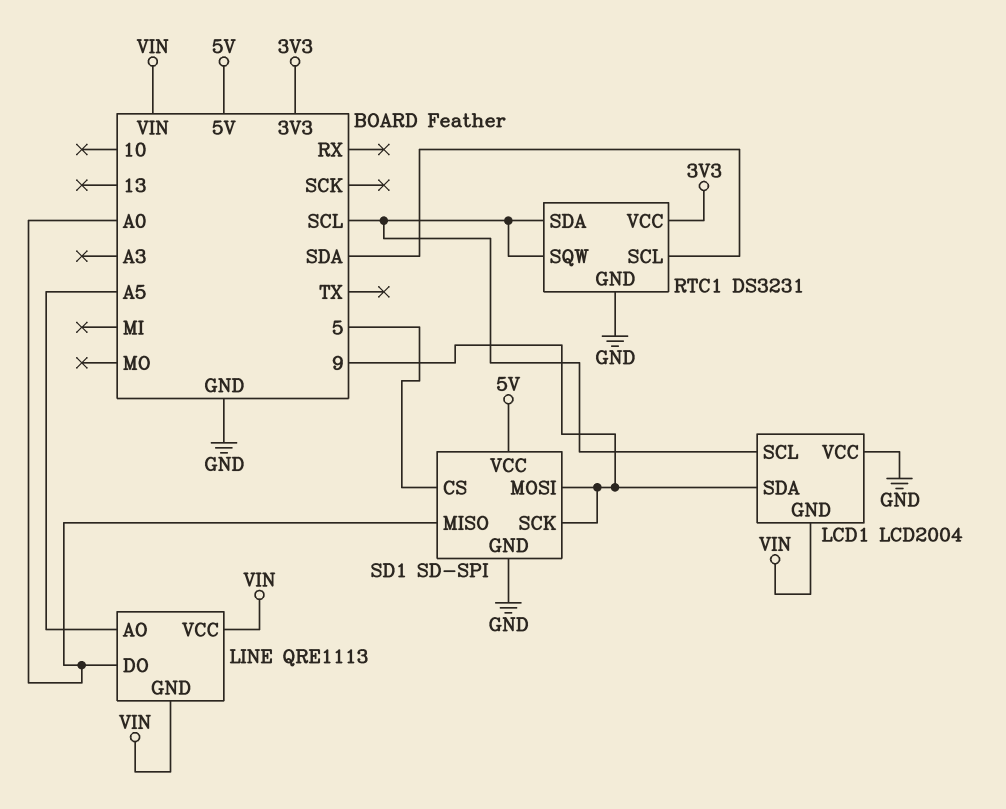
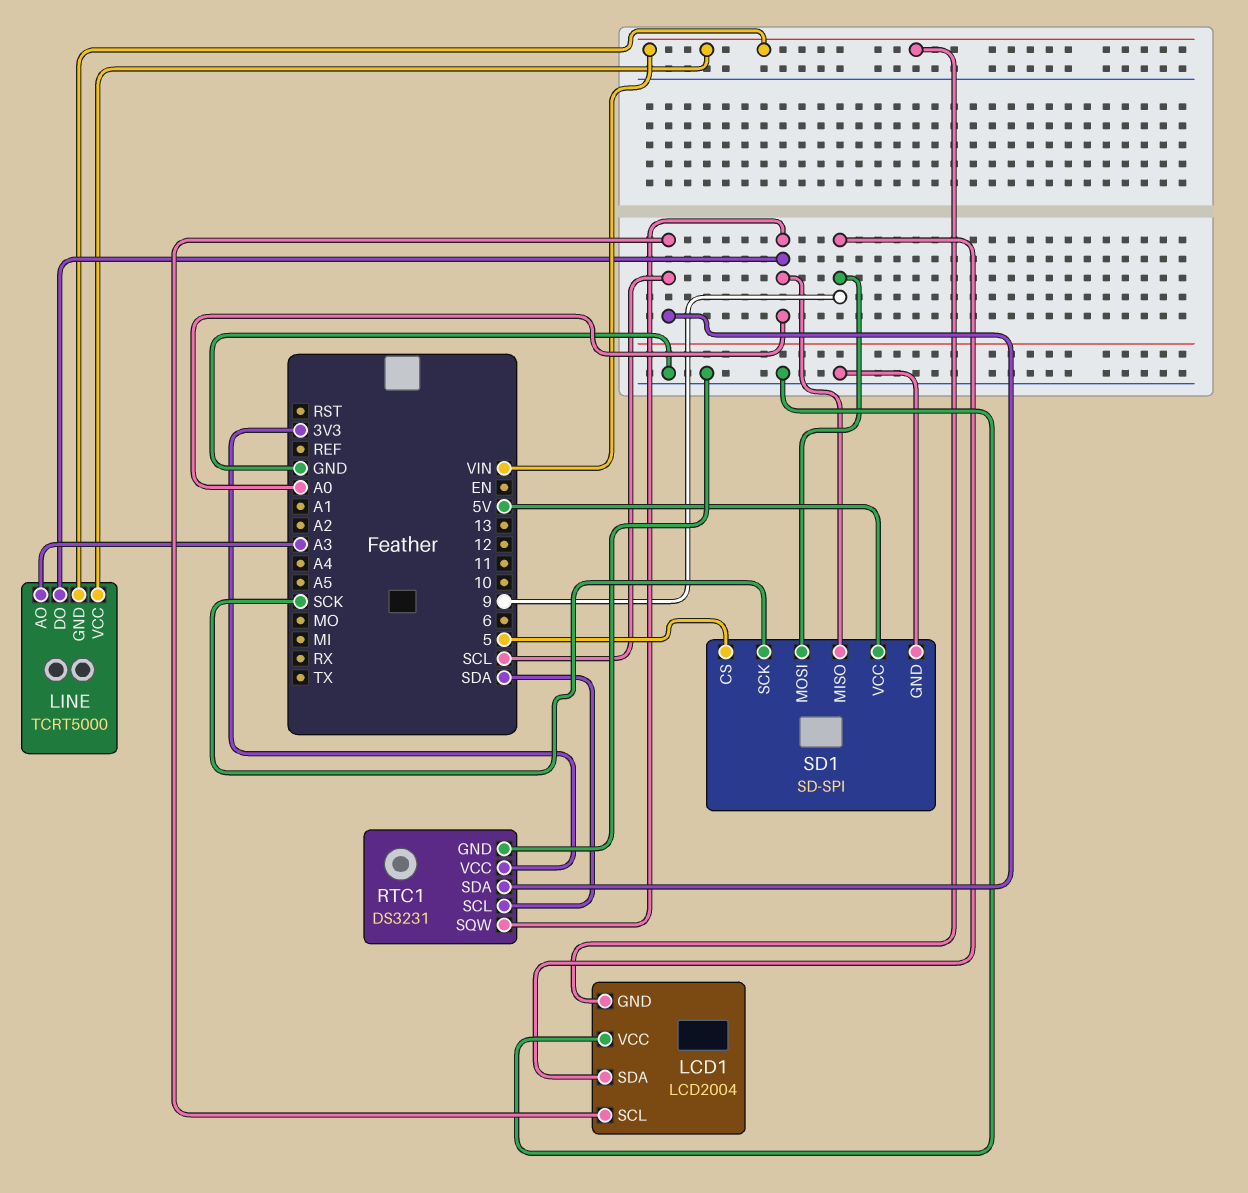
LINE: QRE1113 -> TCRT5000
LINE pin AO: A5 -> A3
RTC1 pin SQW: SCL -> A0
SD1 pin SCK: 9 -> SCK

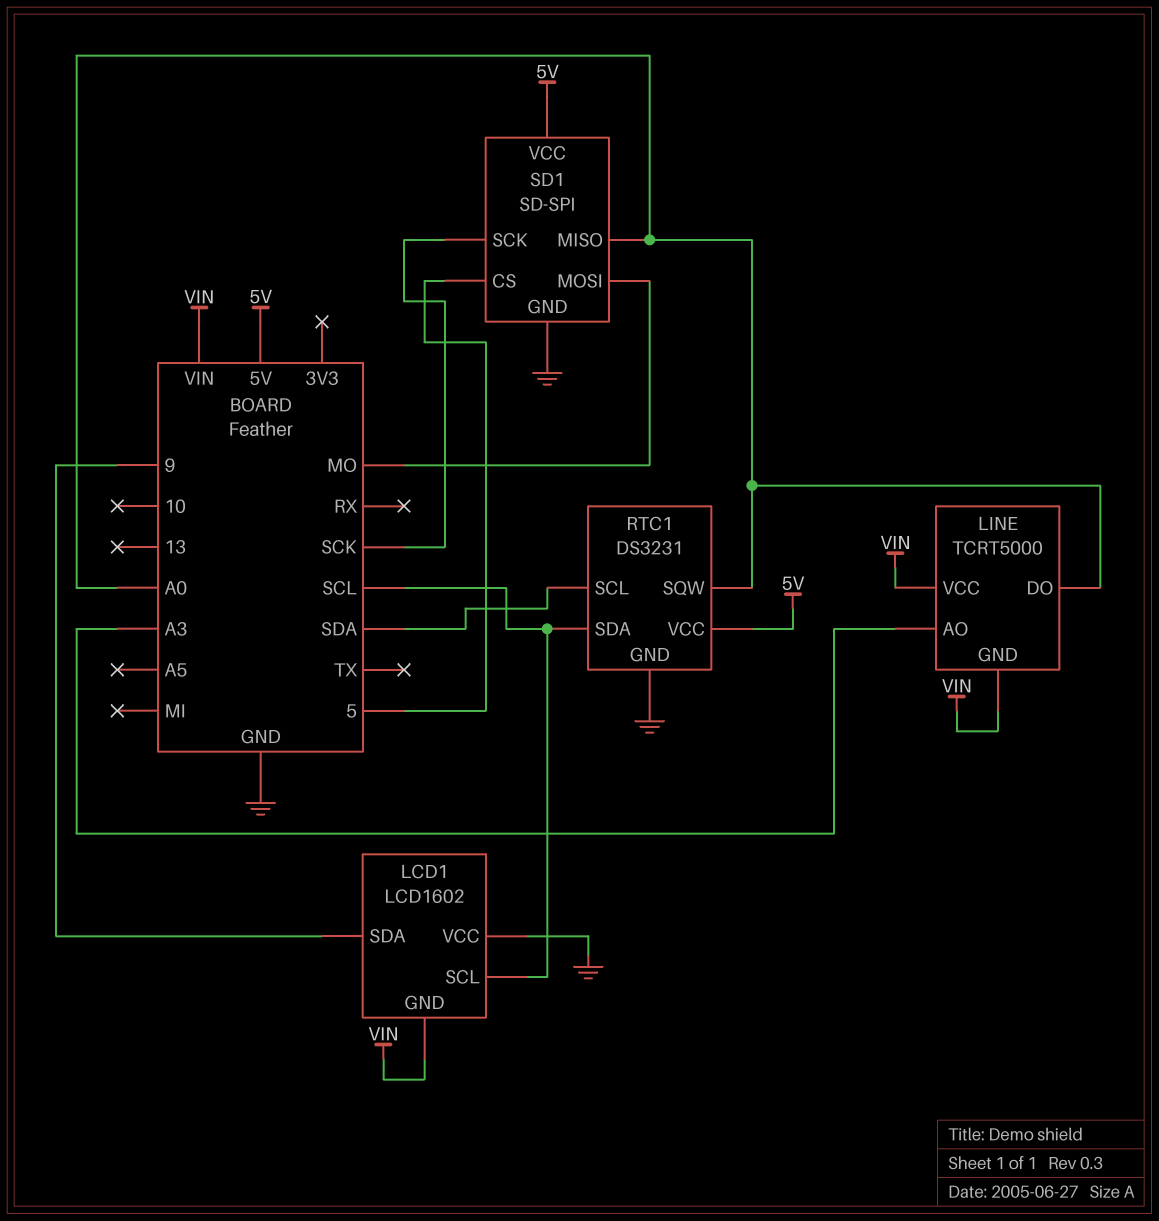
LCD1: LCD2004 -> LCD1602
RTC1 pin VCC: 3V3 -> 5V
SD1 pin MOSI: 9 -> MO

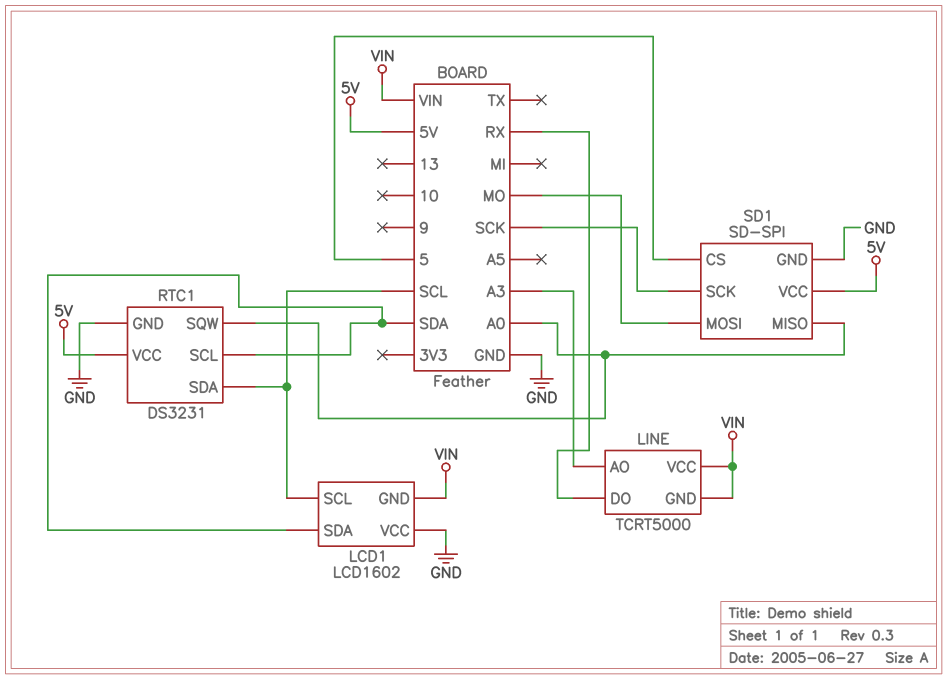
LCD1 pin SDA: 9 -> SDA
LINE pin DO: A0 -> RX

